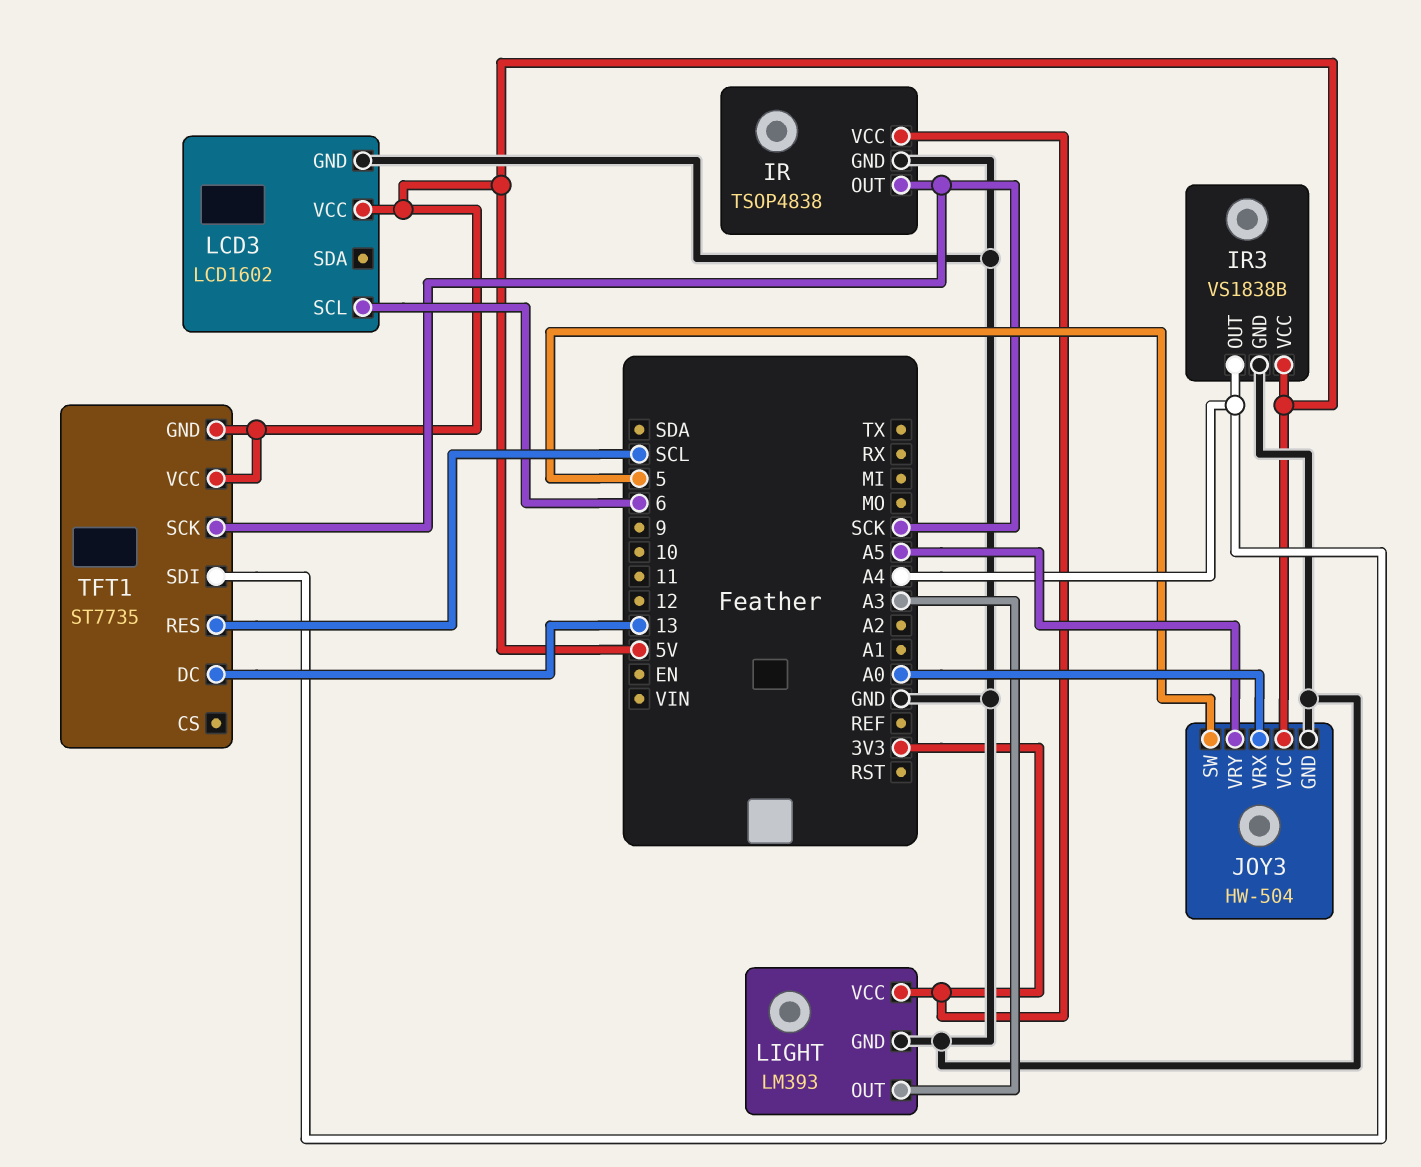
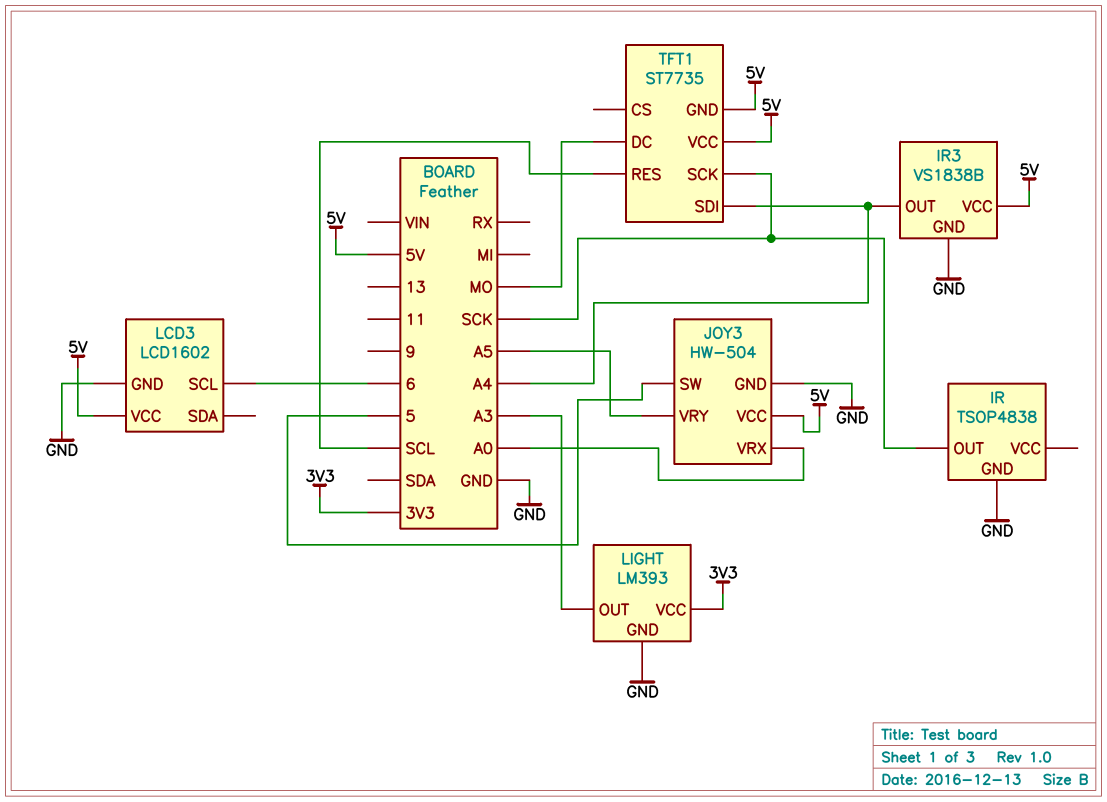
IR pin VCC: 3V3 -> none
TFT1 pin DC: 13 -> MO

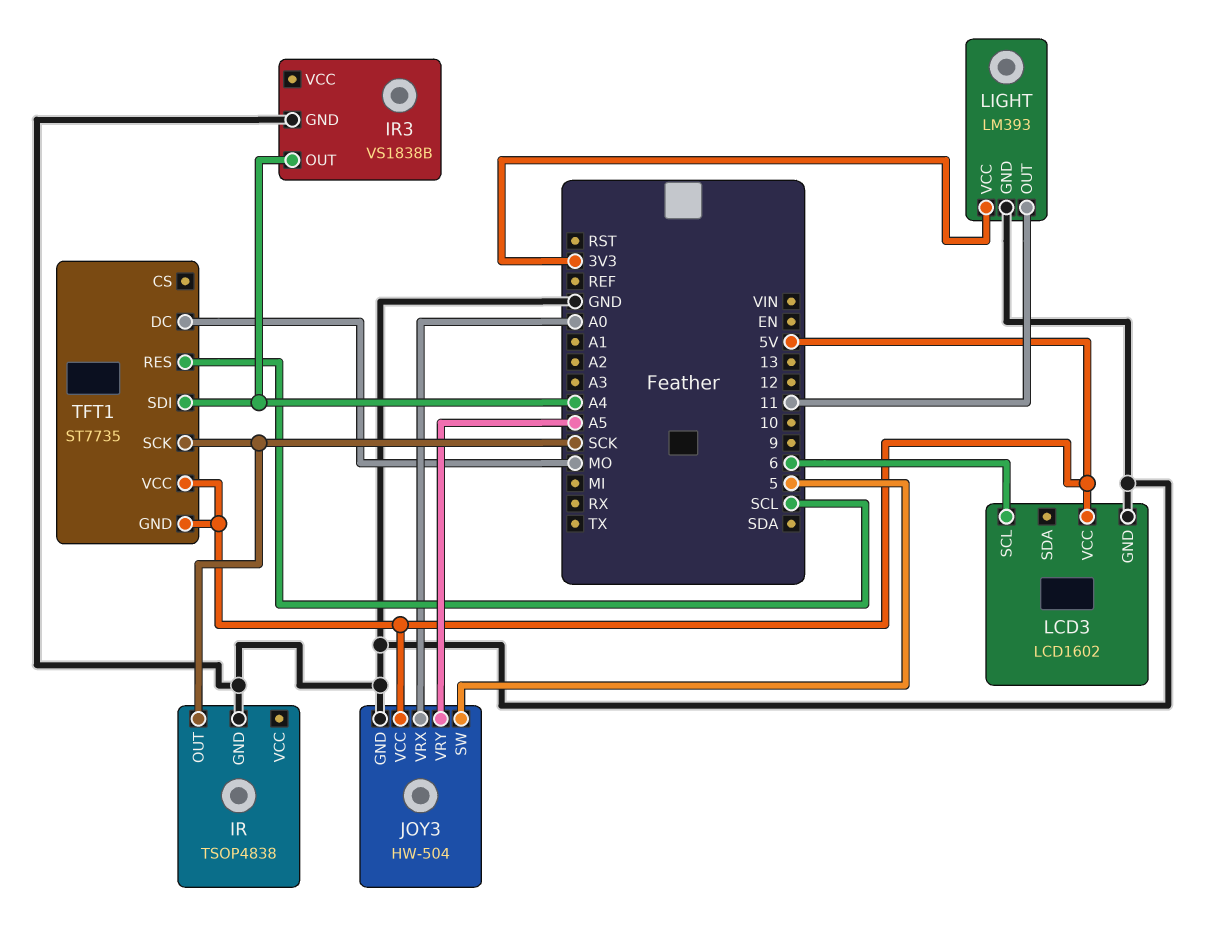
IR3 pin VCC: 5V -> none
LIGHT pin OUT: A3 -> 11

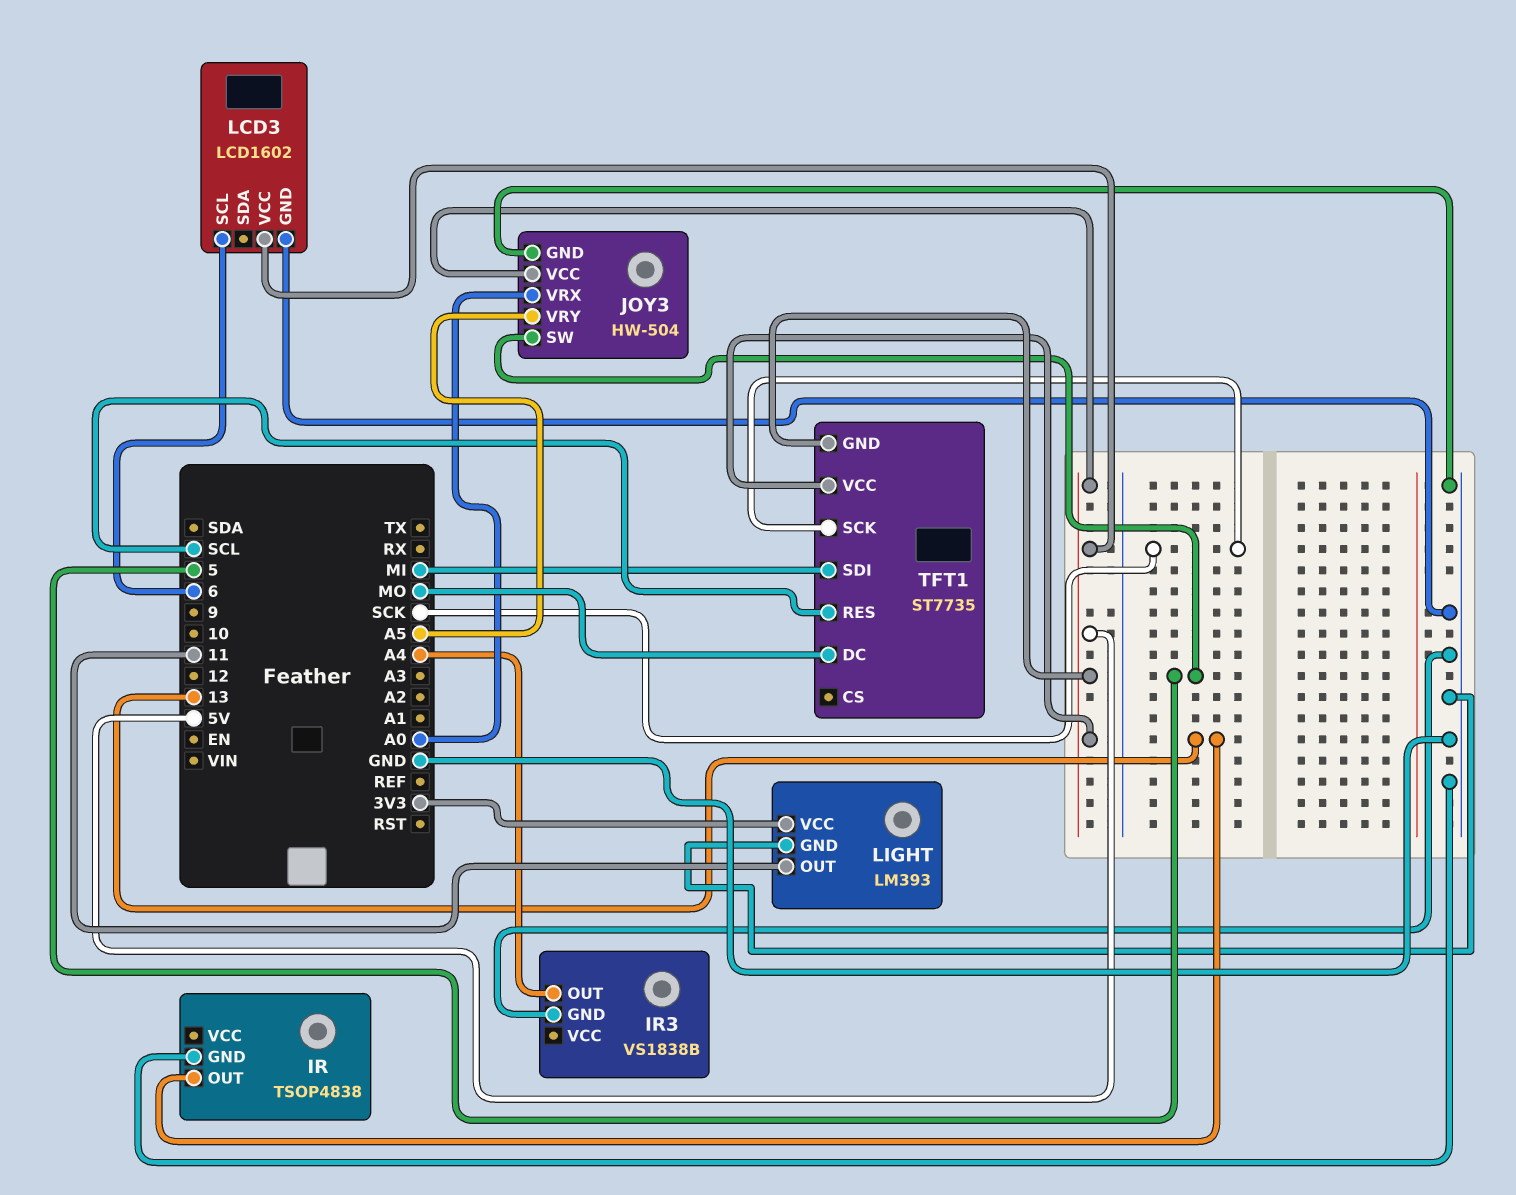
IR pin OUT: SCK -> 13
TFT1 pin SDI: A4 -> MI

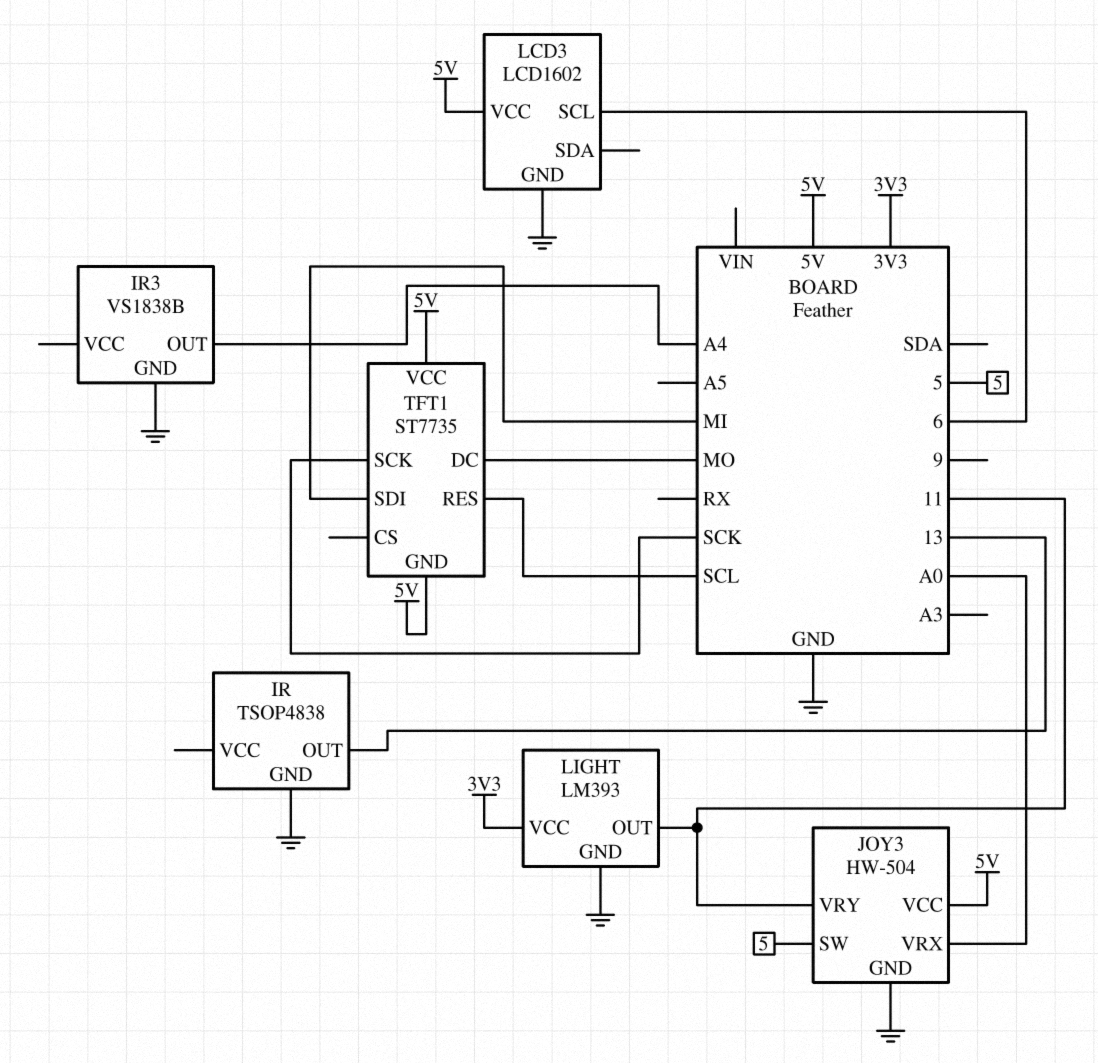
JOY3 pin VRY: A5 -> 11

